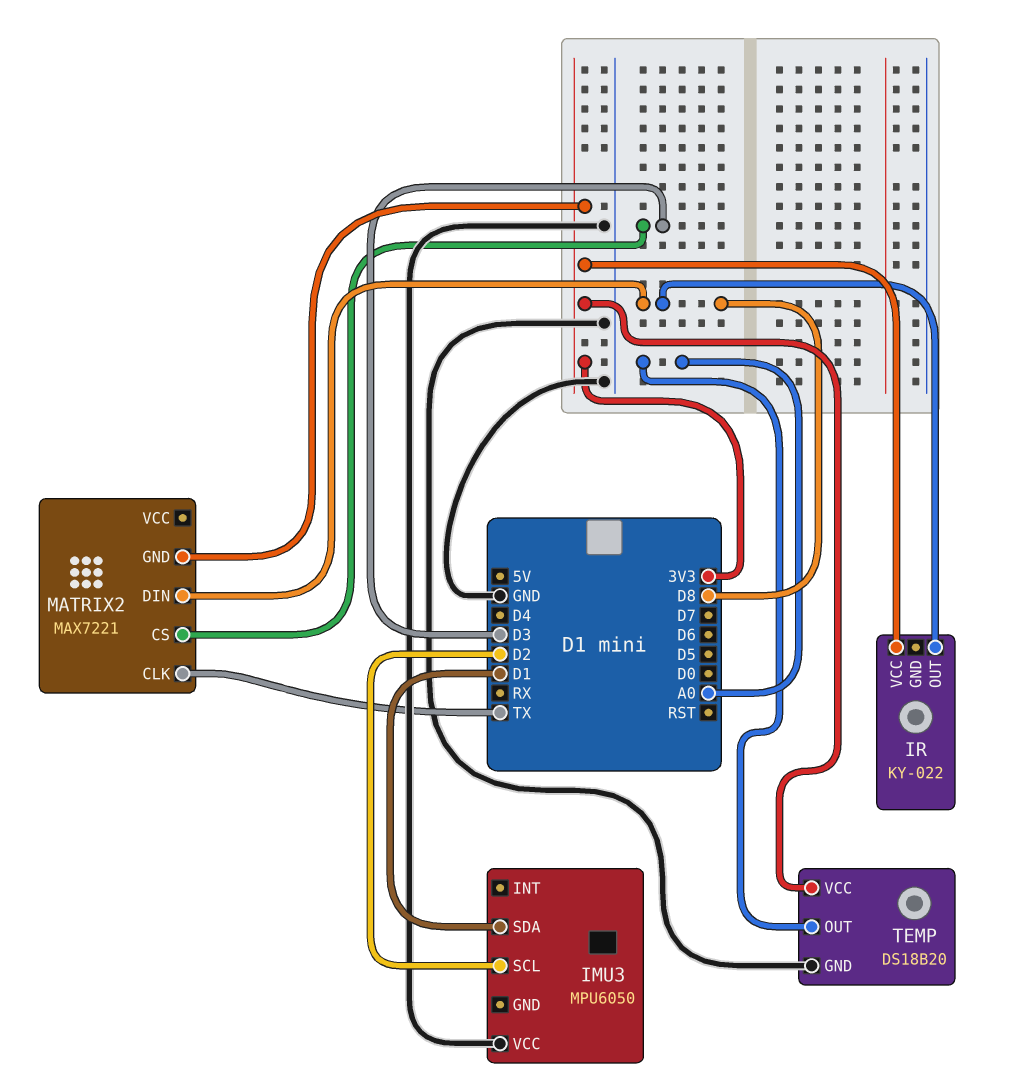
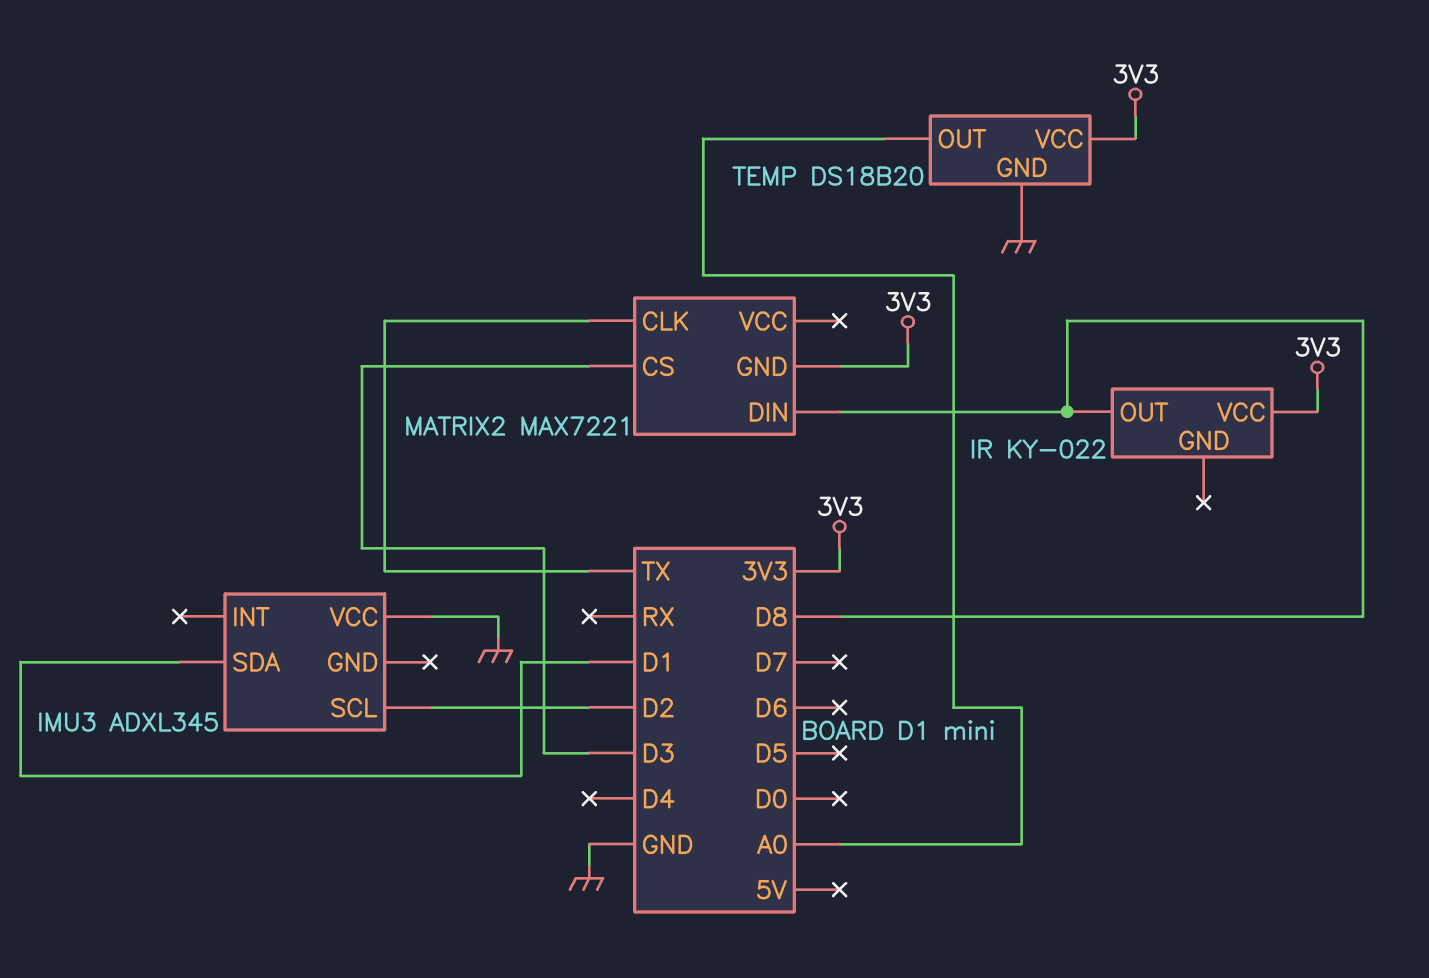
IMU3: MPU6050 -> ADXL345

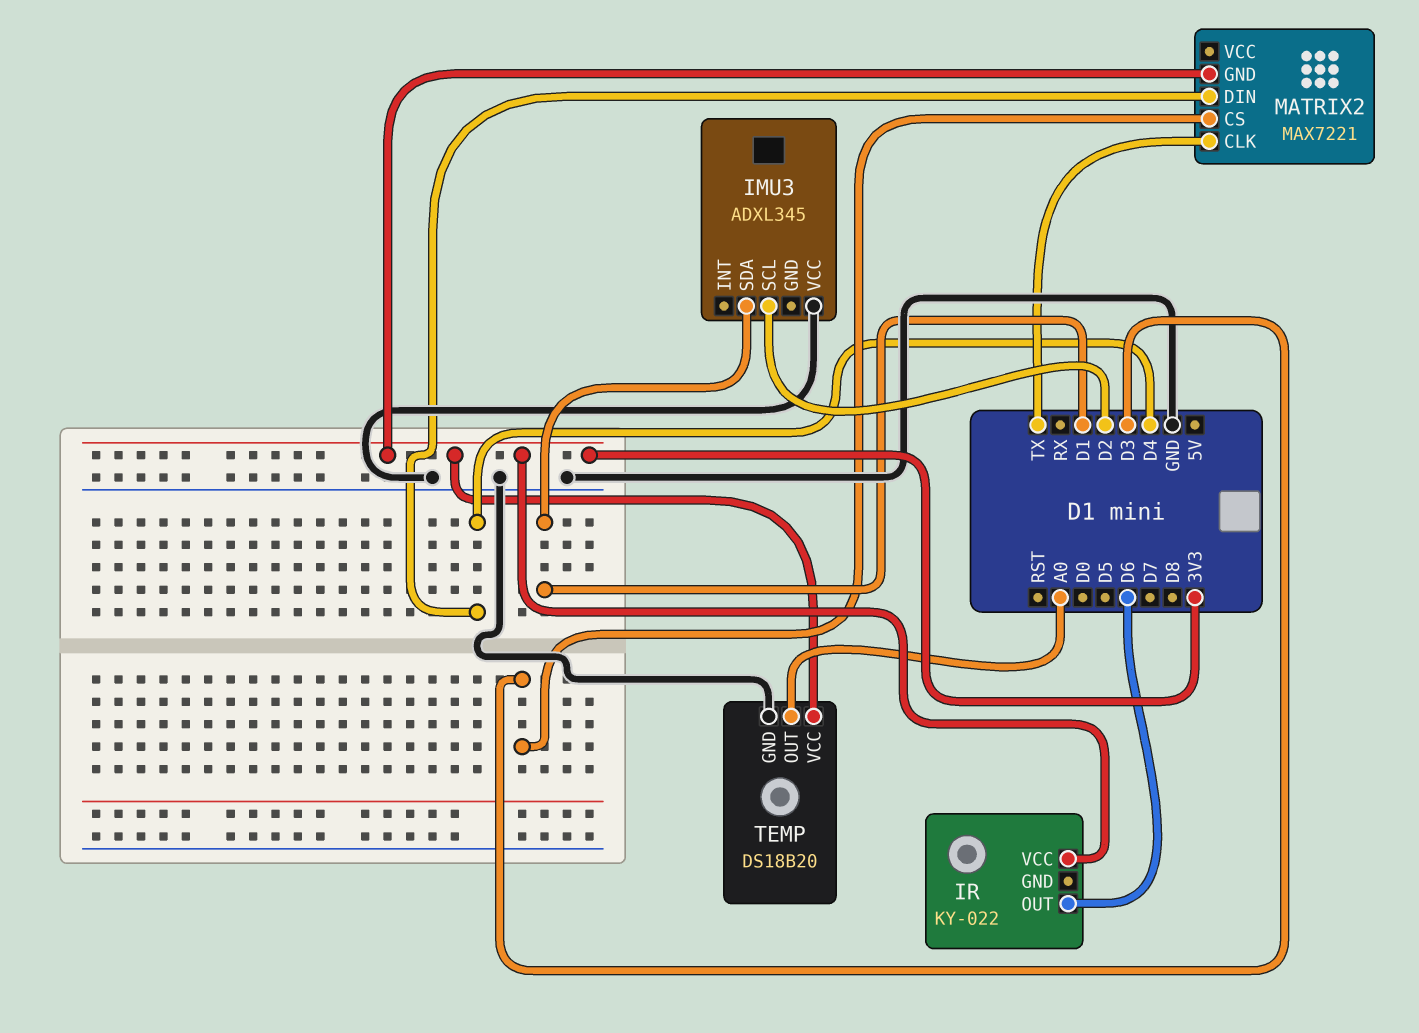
IR pin OUT: D8 -> D6
MATRIX2 pin DIN: D8 -> D4

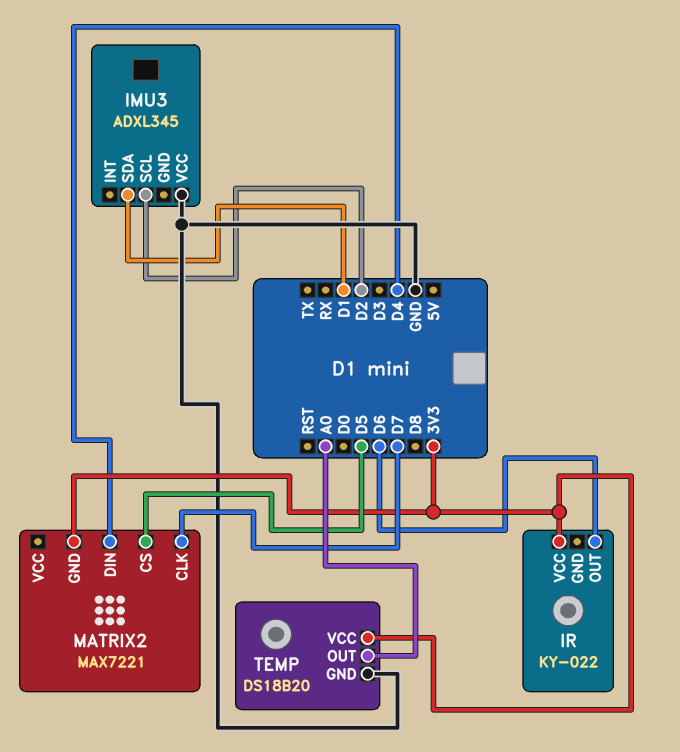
MATRIX2 pin CLK: TX -> D7
MATRIX2 pin CS: D3 -> D5

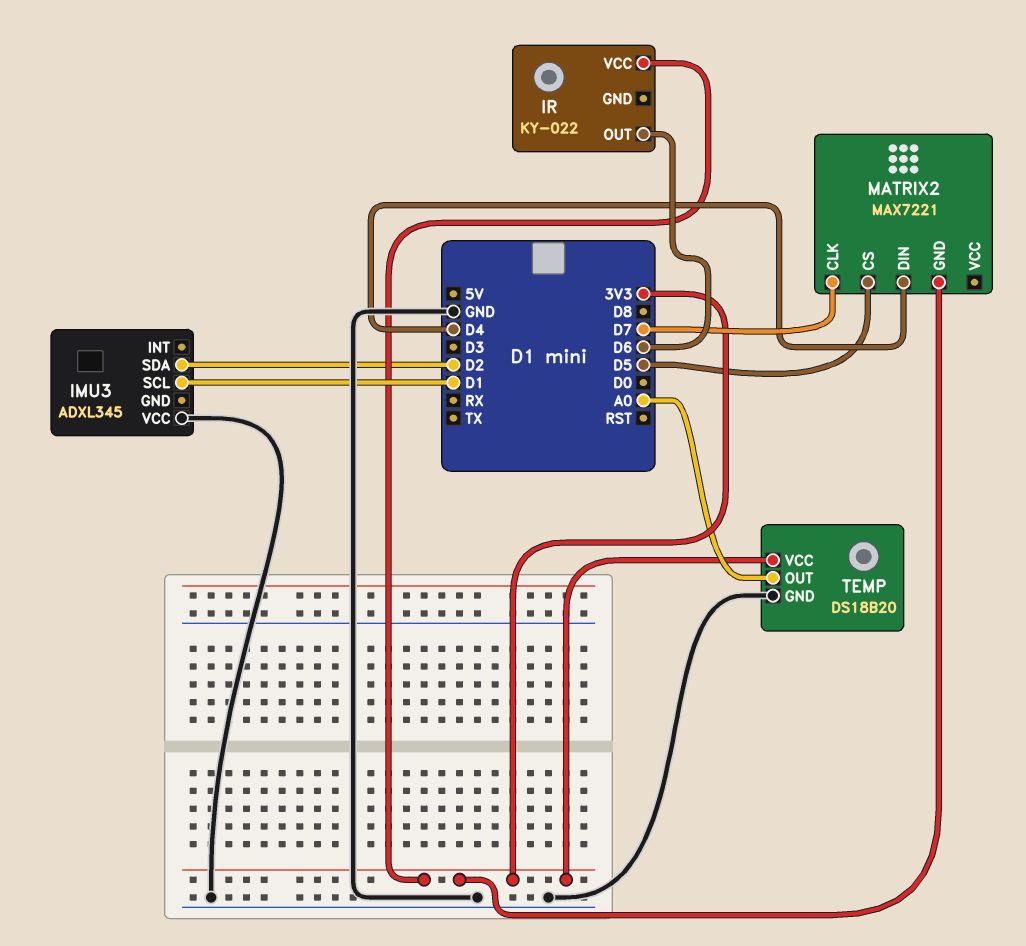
IMU3 pin SCL: D2 -> D1
IMU3 pin SDA: D1 -> D2

